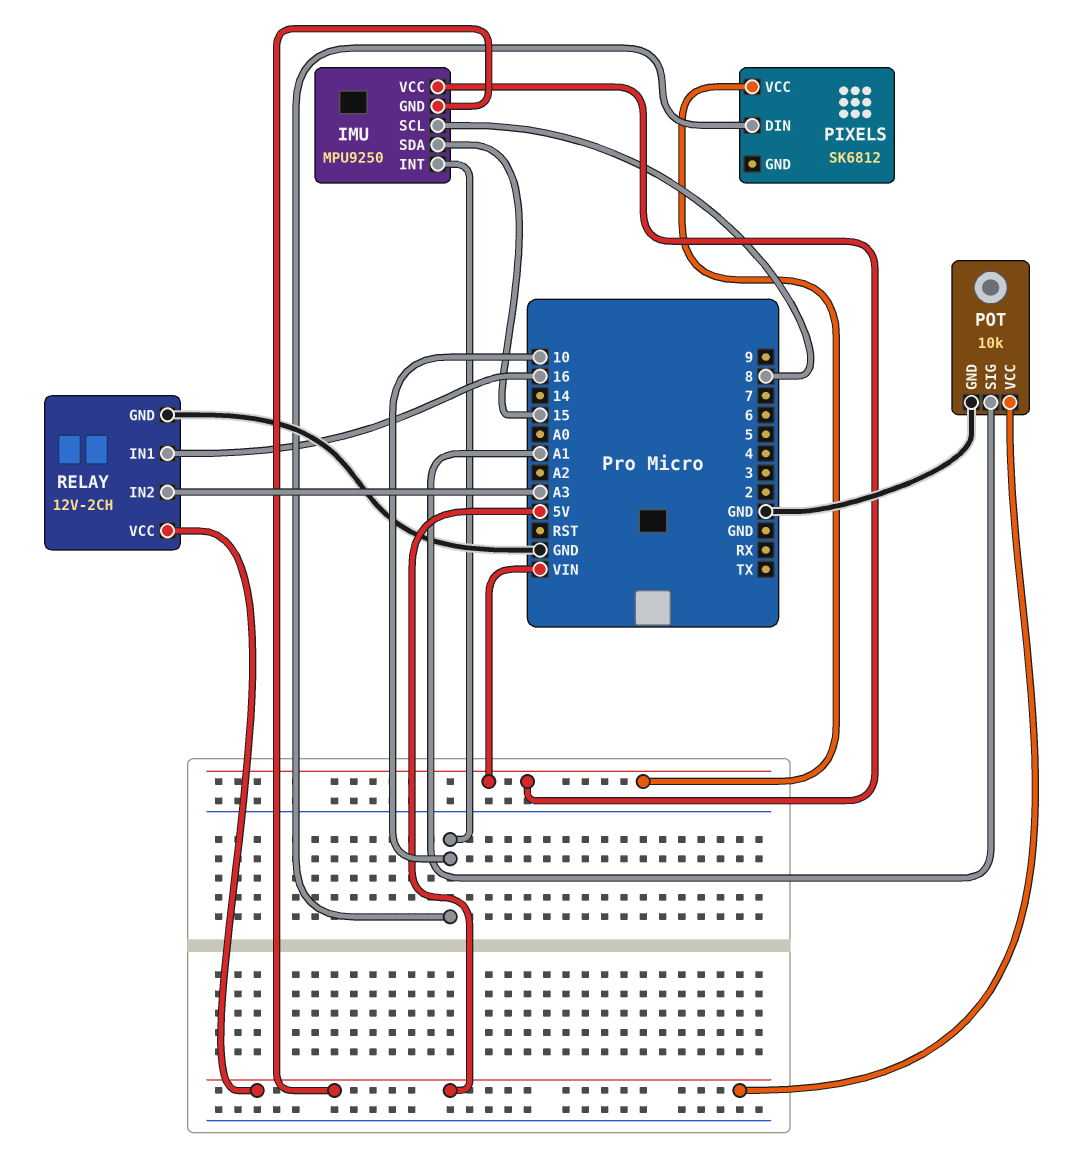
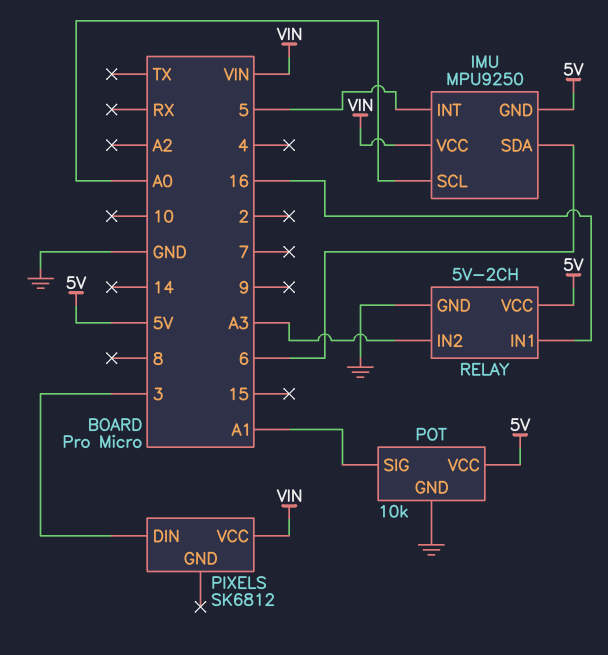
IMU pin INT: 10 -> 5
IMU pin SCL: 8 -> A0
IMU pin SDA: 15 -> 6
PIXELS pin DIN: 10 -> 3
RELAY: 12V-2CH -> 5V-2CH

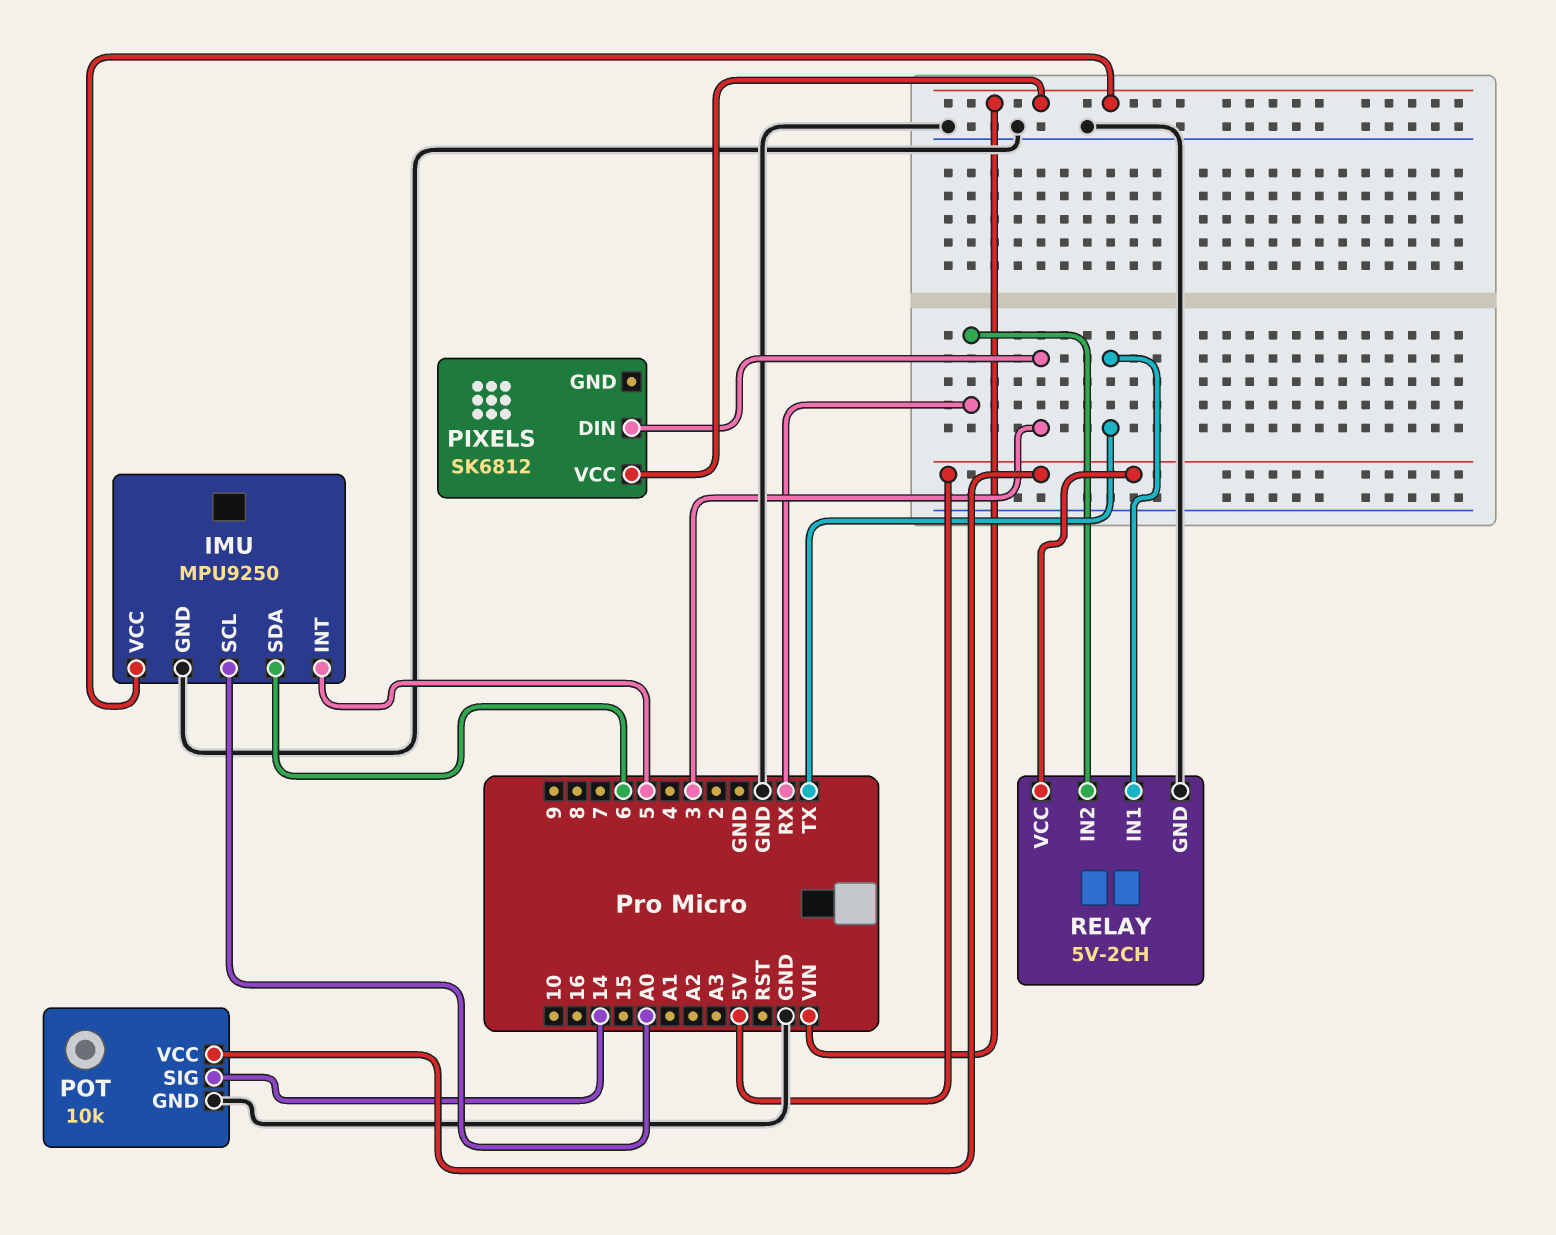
IMU pin GND: 5V -> GND
POT pin SIG: A1 -> 14
RELAY pin IN1: 16 -> TX
RELAY pin IN2: A3 -> RX

